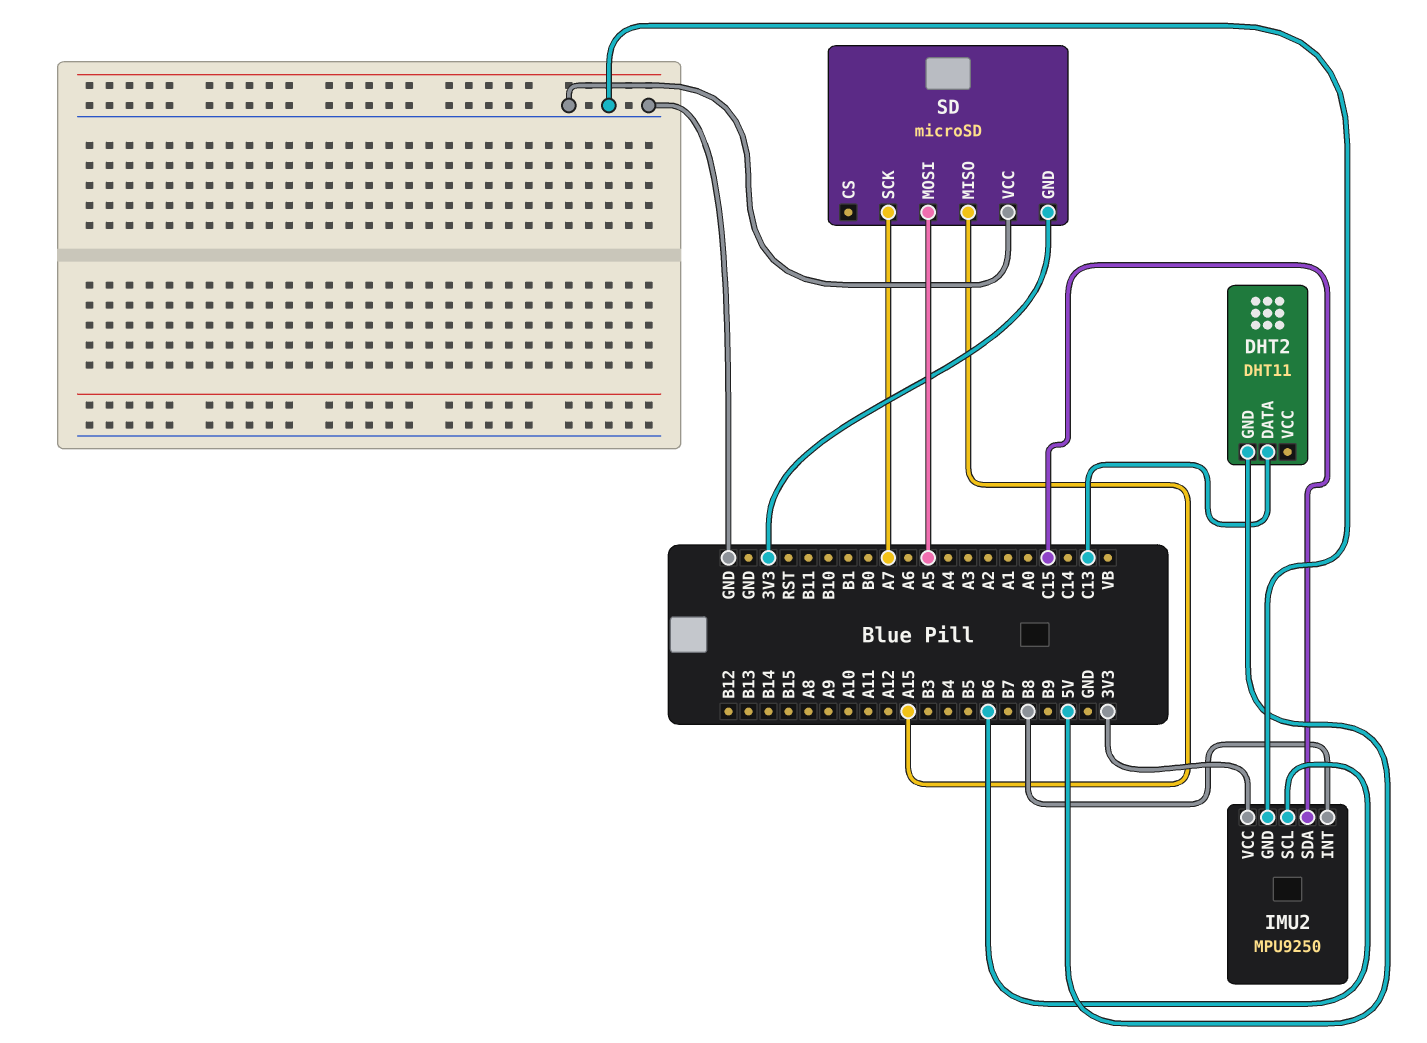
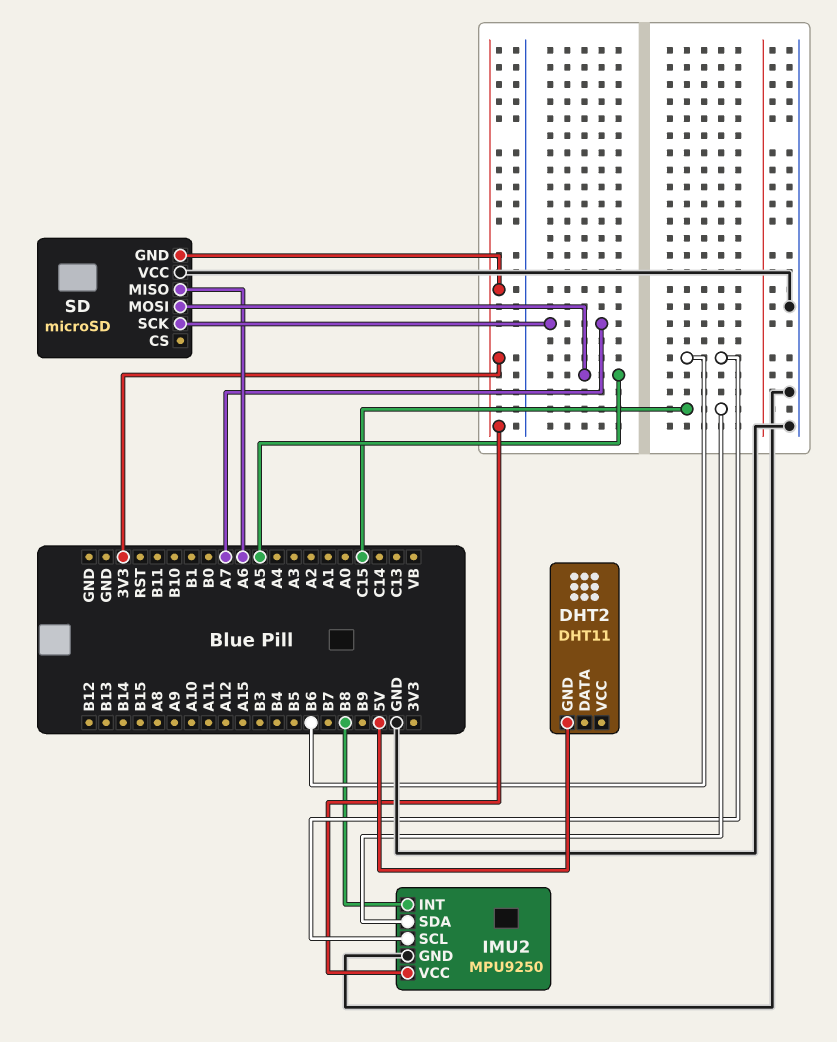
DHT2 pin DATA: C13 -> none
SD pin MISO: A15 -> A6

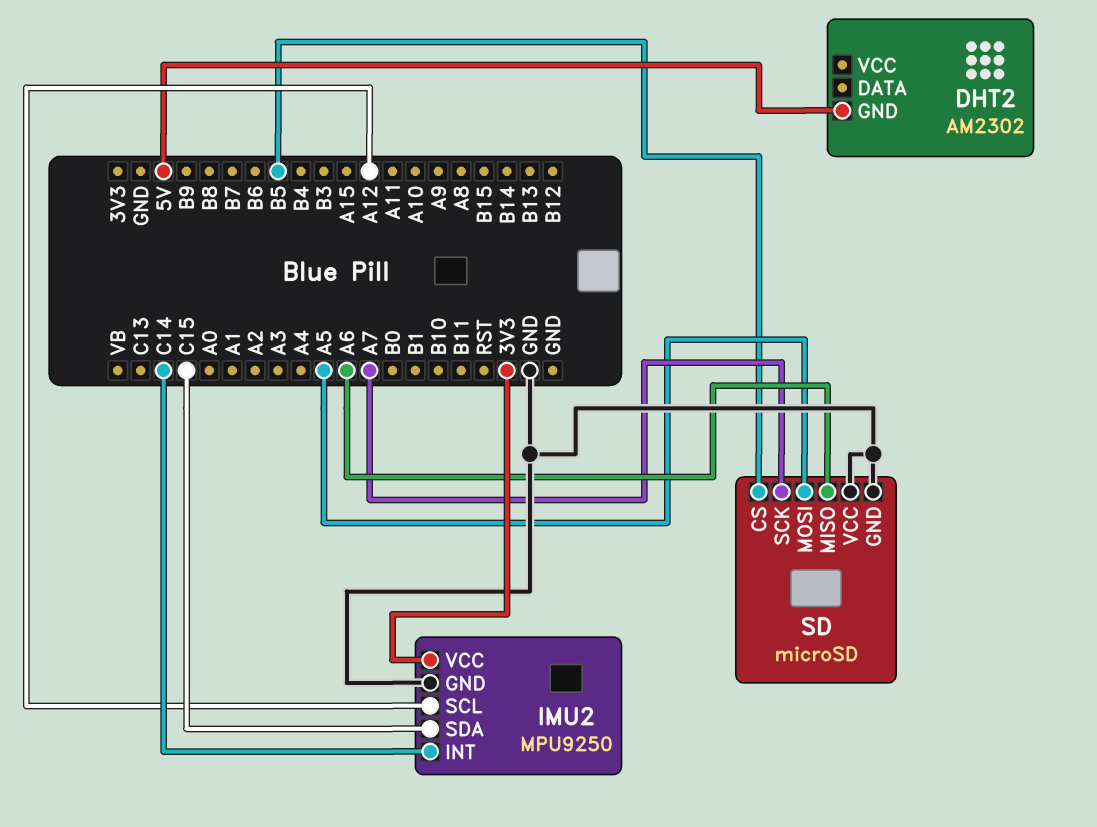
DHT2: DHT11 -> AM2302
IMU2 pin INT: B8 -> C14
IMU2 pin SCL: B6 -> A12
SD pin CS: none -> B5
SD pin GND: 3V3 -> GND

